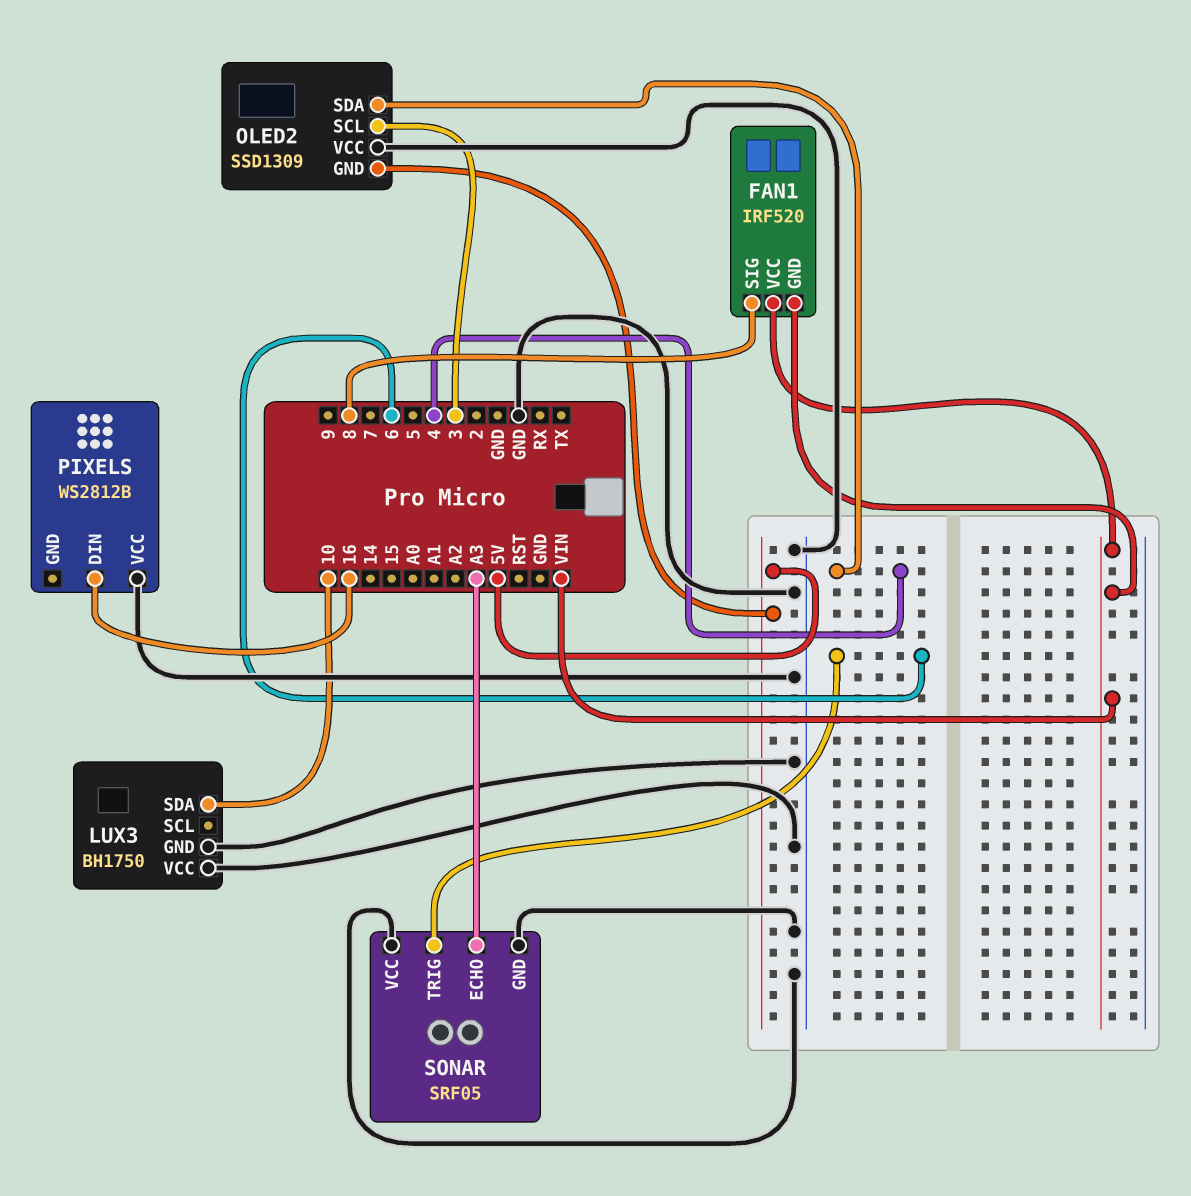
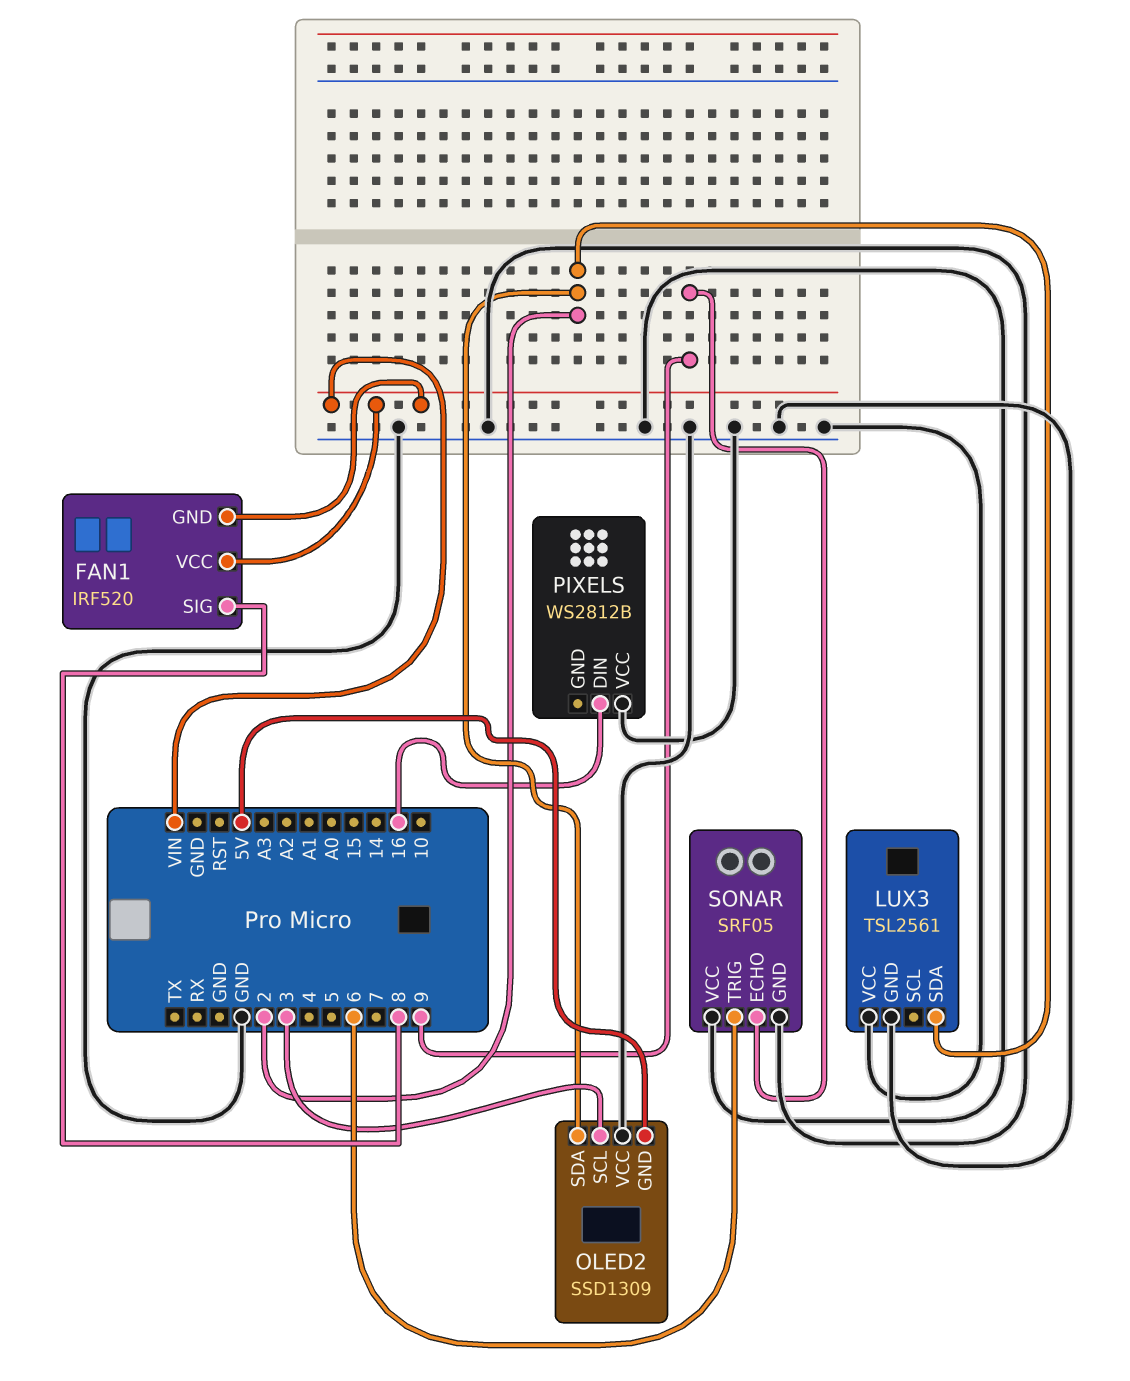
LUX3: BH1750 -> TSL2561
LUX3 pin SDA: 10 -> 2
OLED2 pin SDA: 4 -> 2
SONAR pin ECHO: A3 -> 9

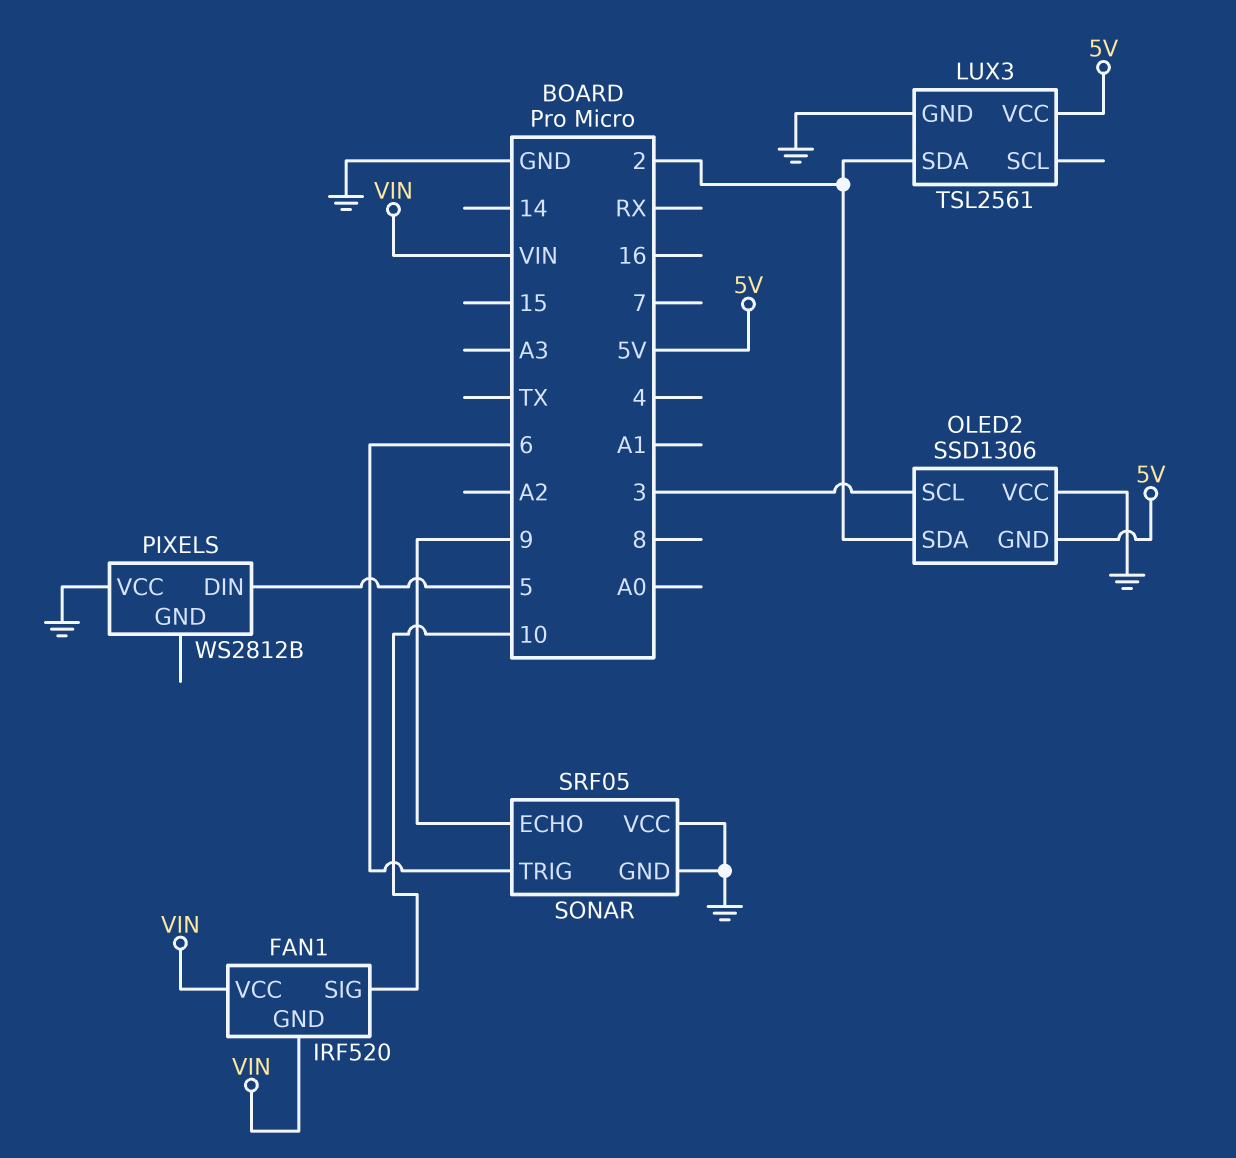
FAN1 pin SIG: 8 -> 10
LUX3 pin VCC: GND -> 5V
OLED2: SSD1309 -> SSD1306
PIXELS pin DIN: 16 -> 5

